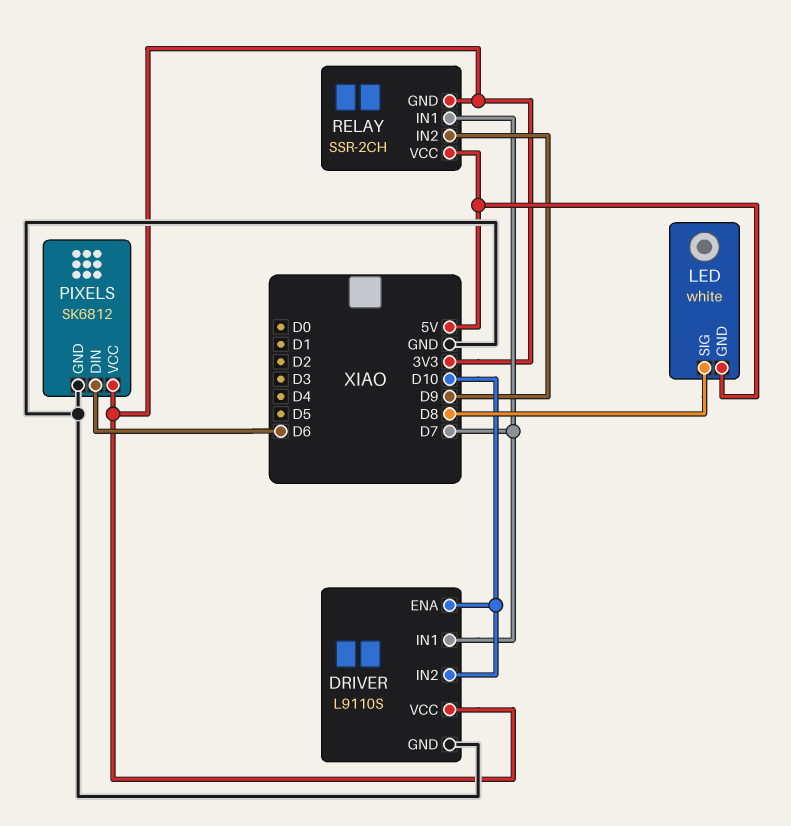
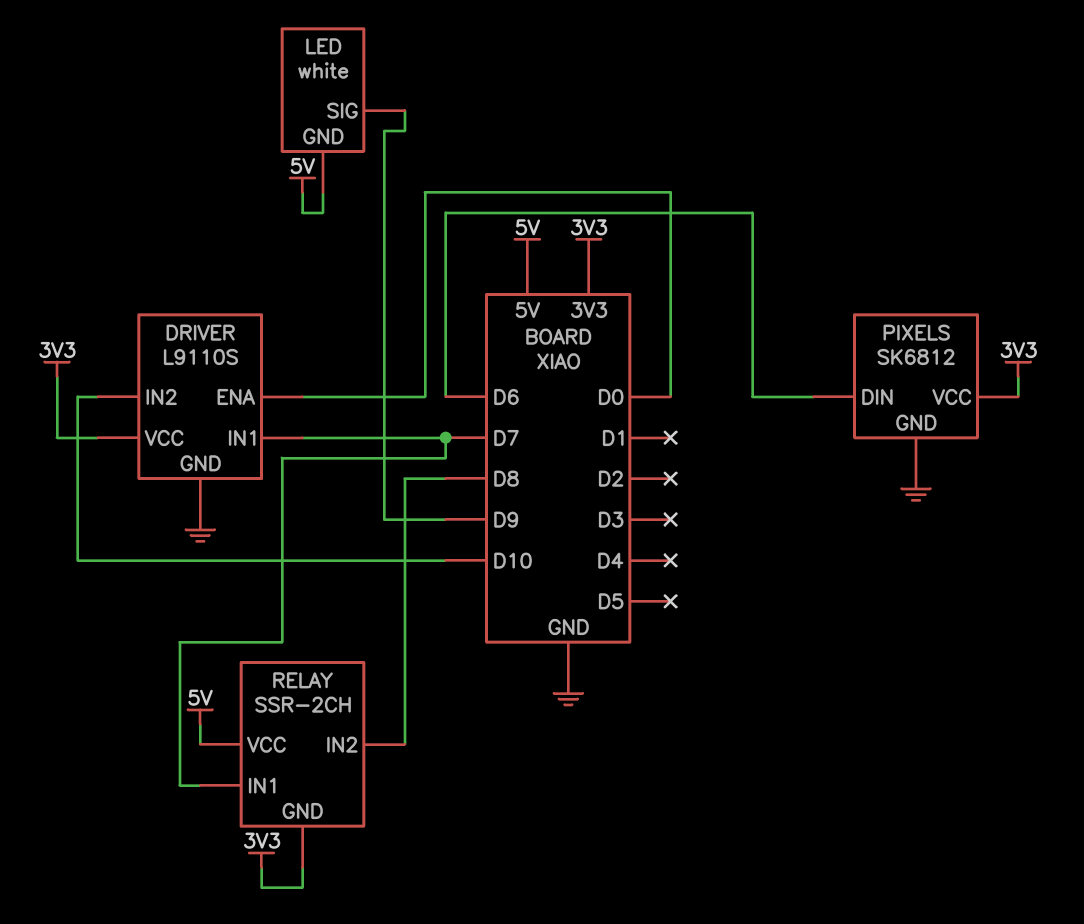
DRIVER pin ENA: D10 -> D0
LED pin SIG: D8 -> D9
RELAY pin IN2: D9 -> D8

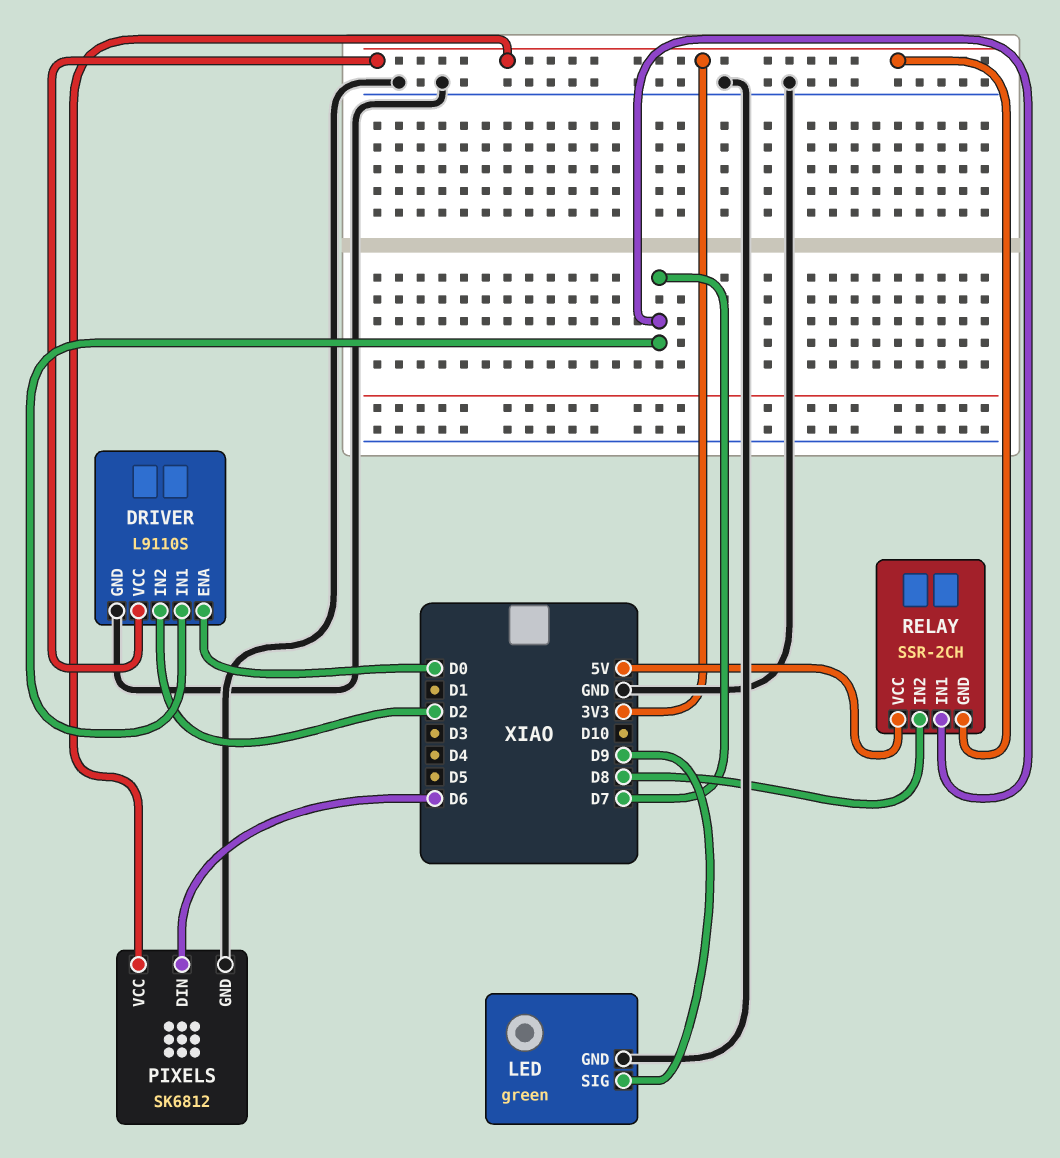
DRIVER pin IN2: D10 -> D2
LED: white -> green
LED pin GND: 5V -> GND

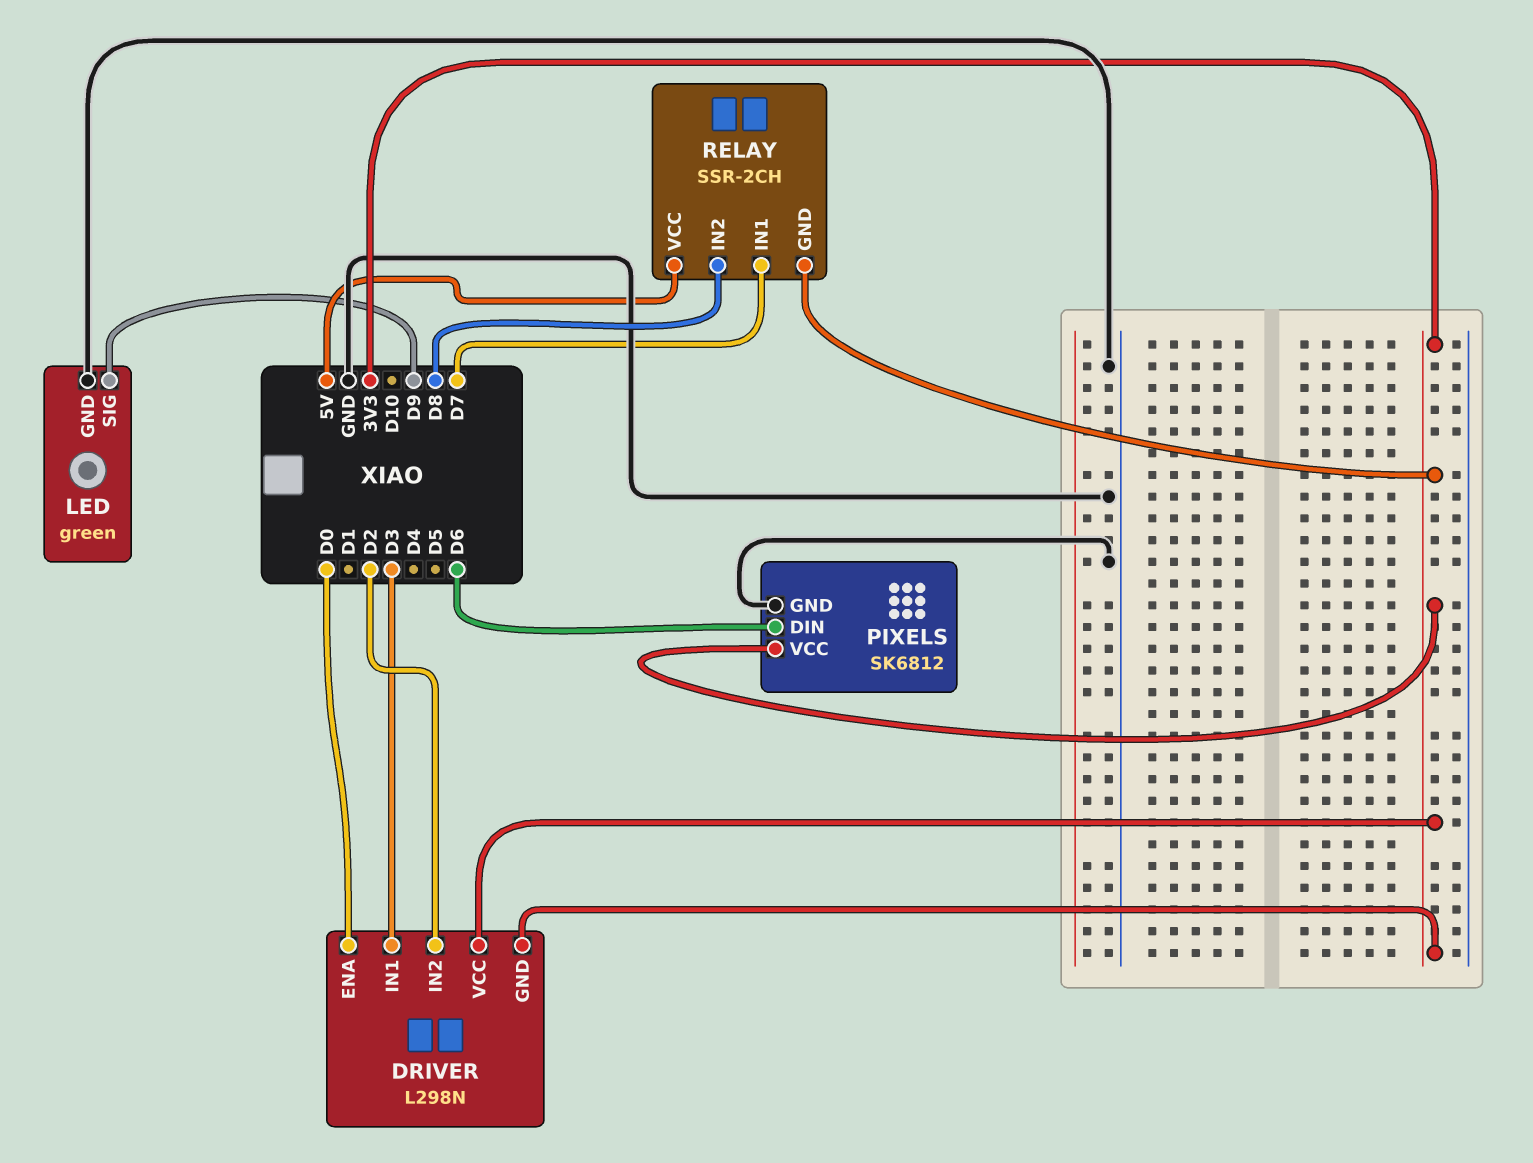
DRIVER: L9110S -> L298N
DRIVER pin GND: GND -> 3V3
DRIVER pin IN1: D7 -> D3

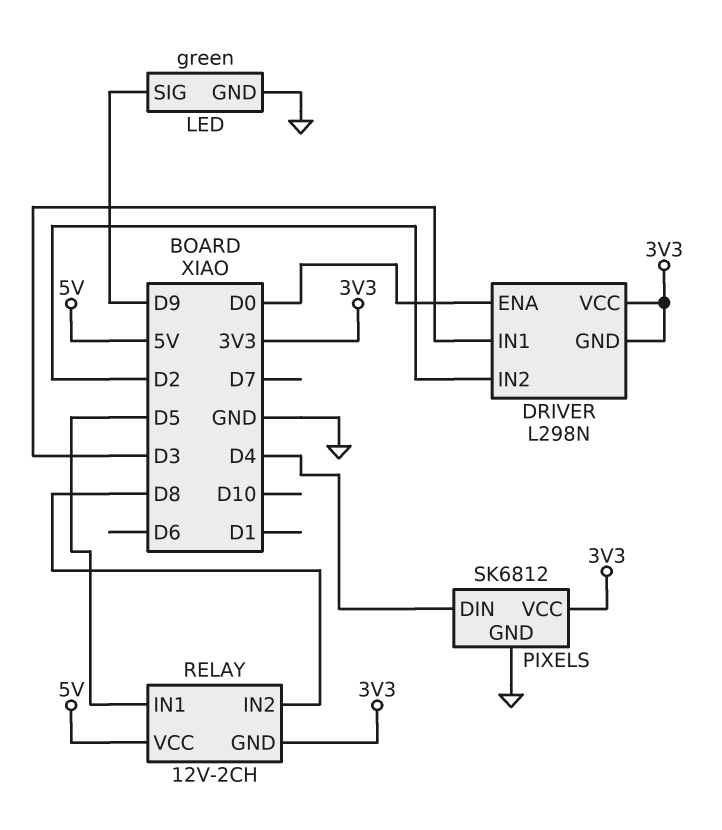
PIXELS pin DIN: D6 -> D4
RELAY: SSR-2CH -> 12V-2CH
RELAY pin IN1: D7 -> D5

